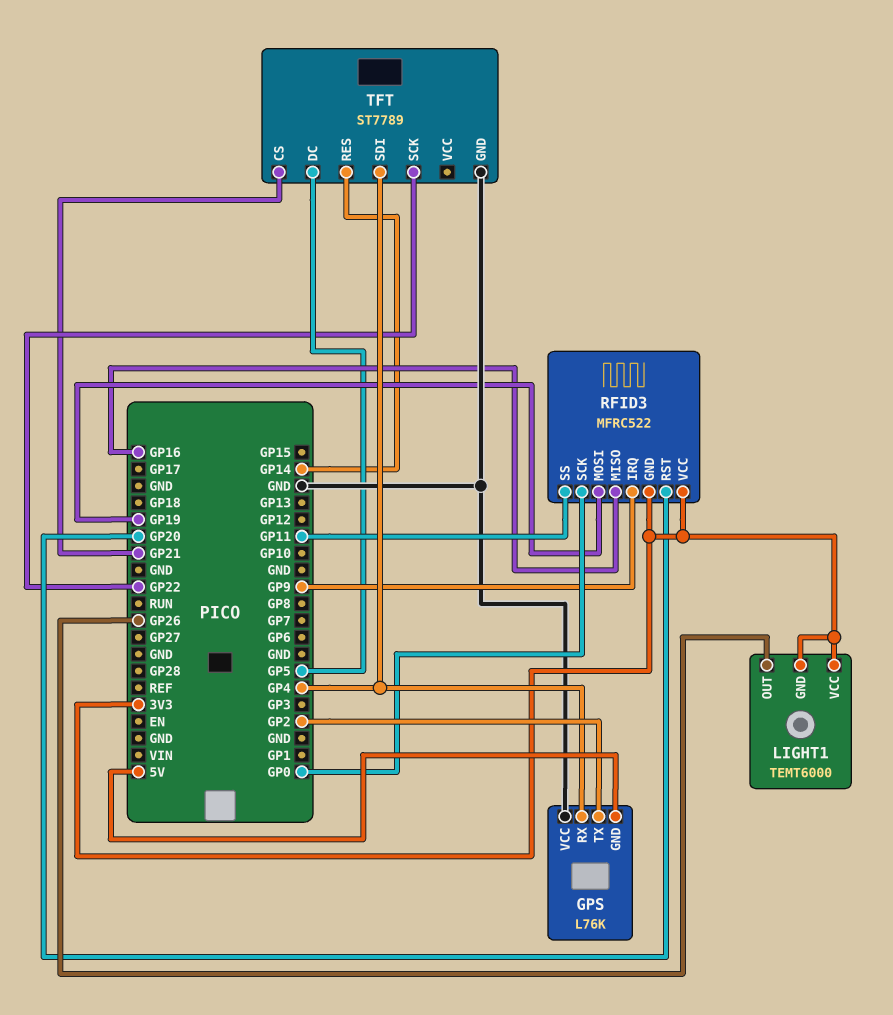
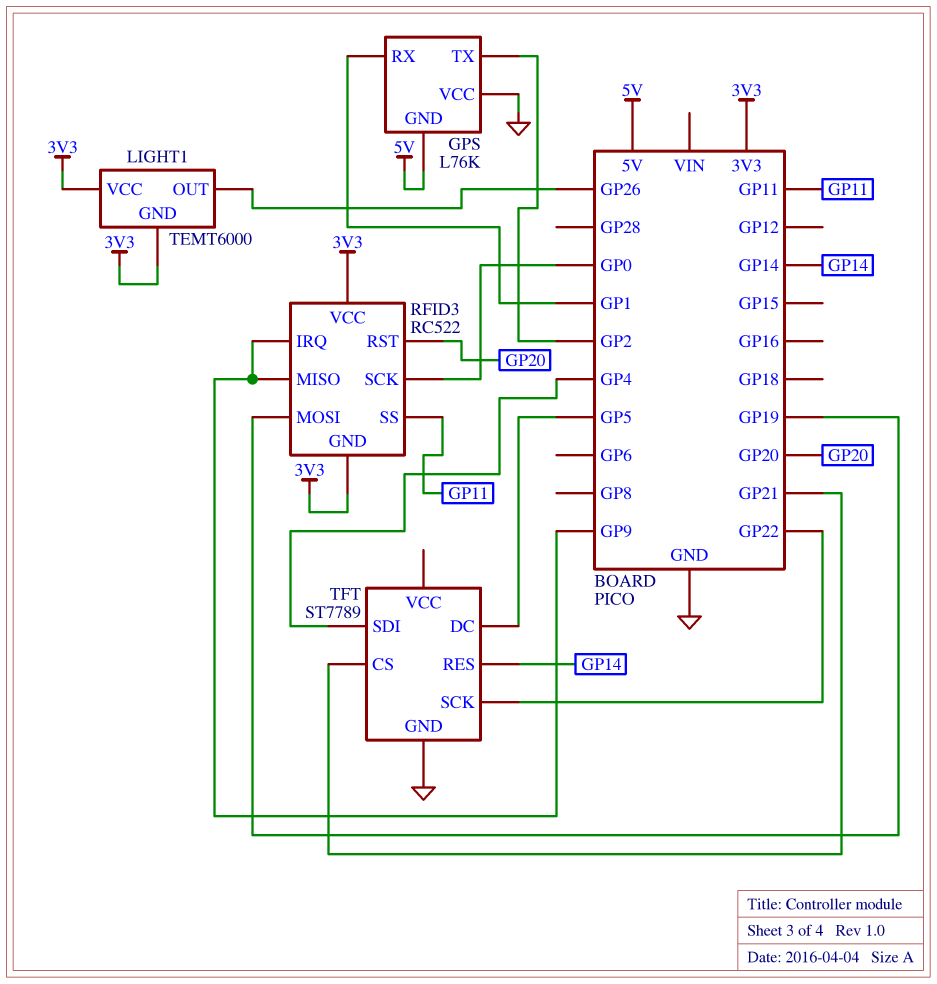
GPS pin RX: GP4 -> GP1
RFID3: MFRC522 -> RC522
RFID3 pin MISO: GP16 -> GP9

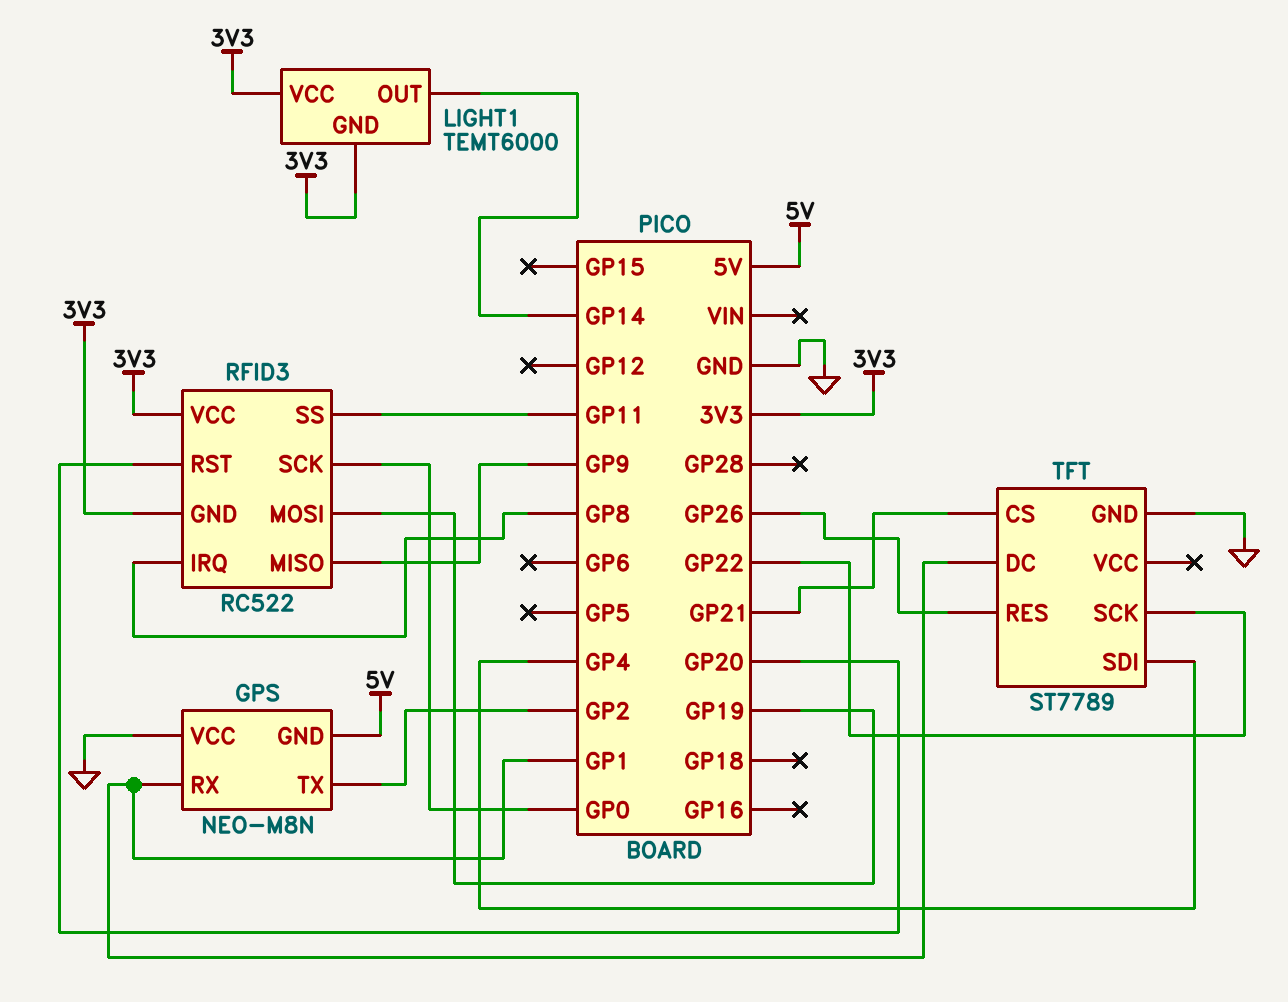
GPS: L76K -> NEO-M8N
LIGHT1 pin OUT: GP26 -> GP14
RFID3 pin IRQ: GP9 -> GP8
TFT pin DC: GP5 -> GP1
TFT pin RES: GP14 -> GP26

